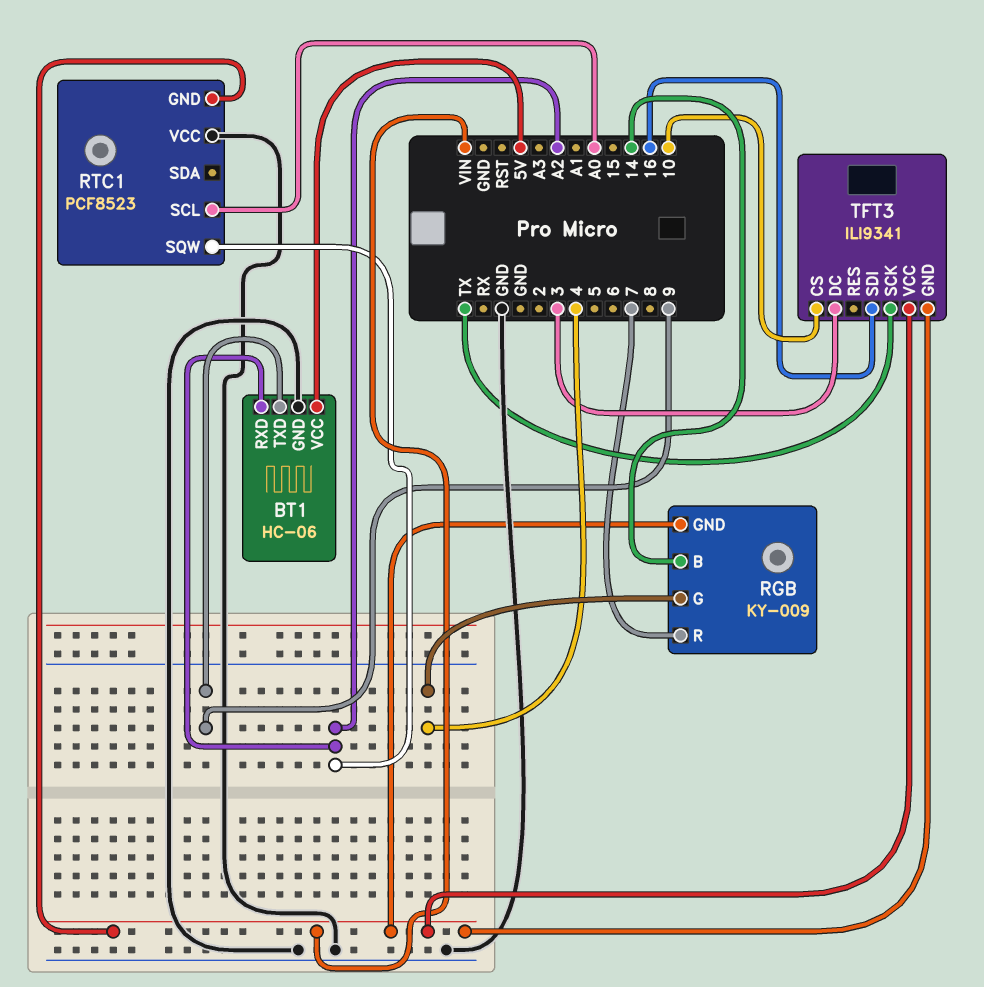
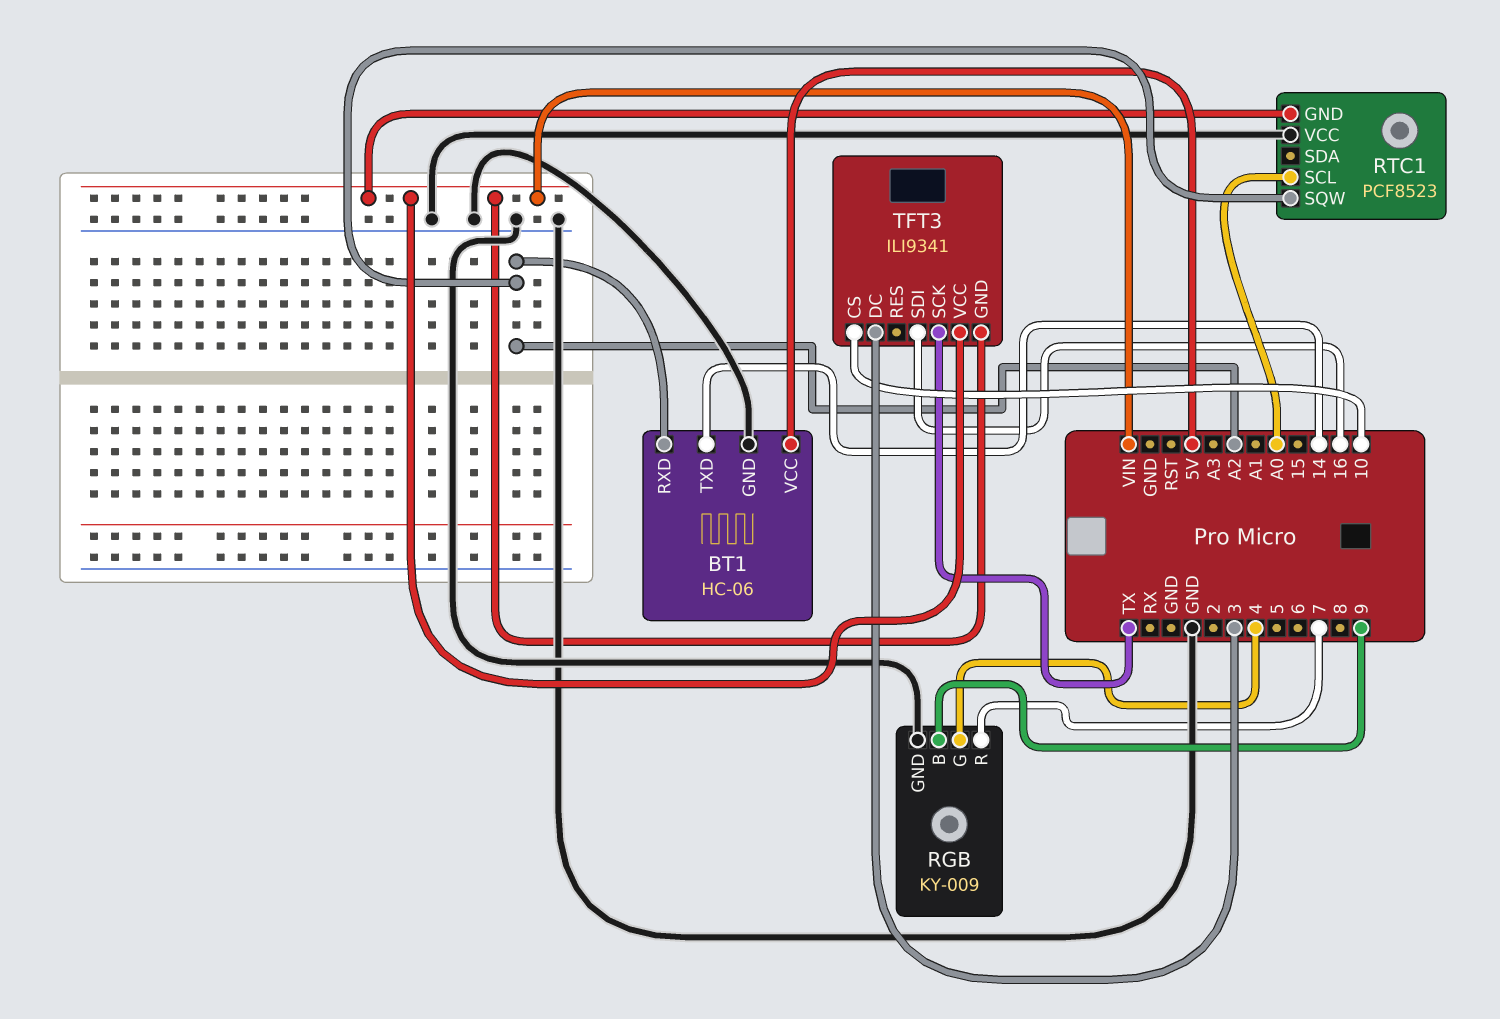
BT1 pin TXD: 9 -> 14
RGB pin B: 14 -> 9
RGB pin GND: VIN -> GND

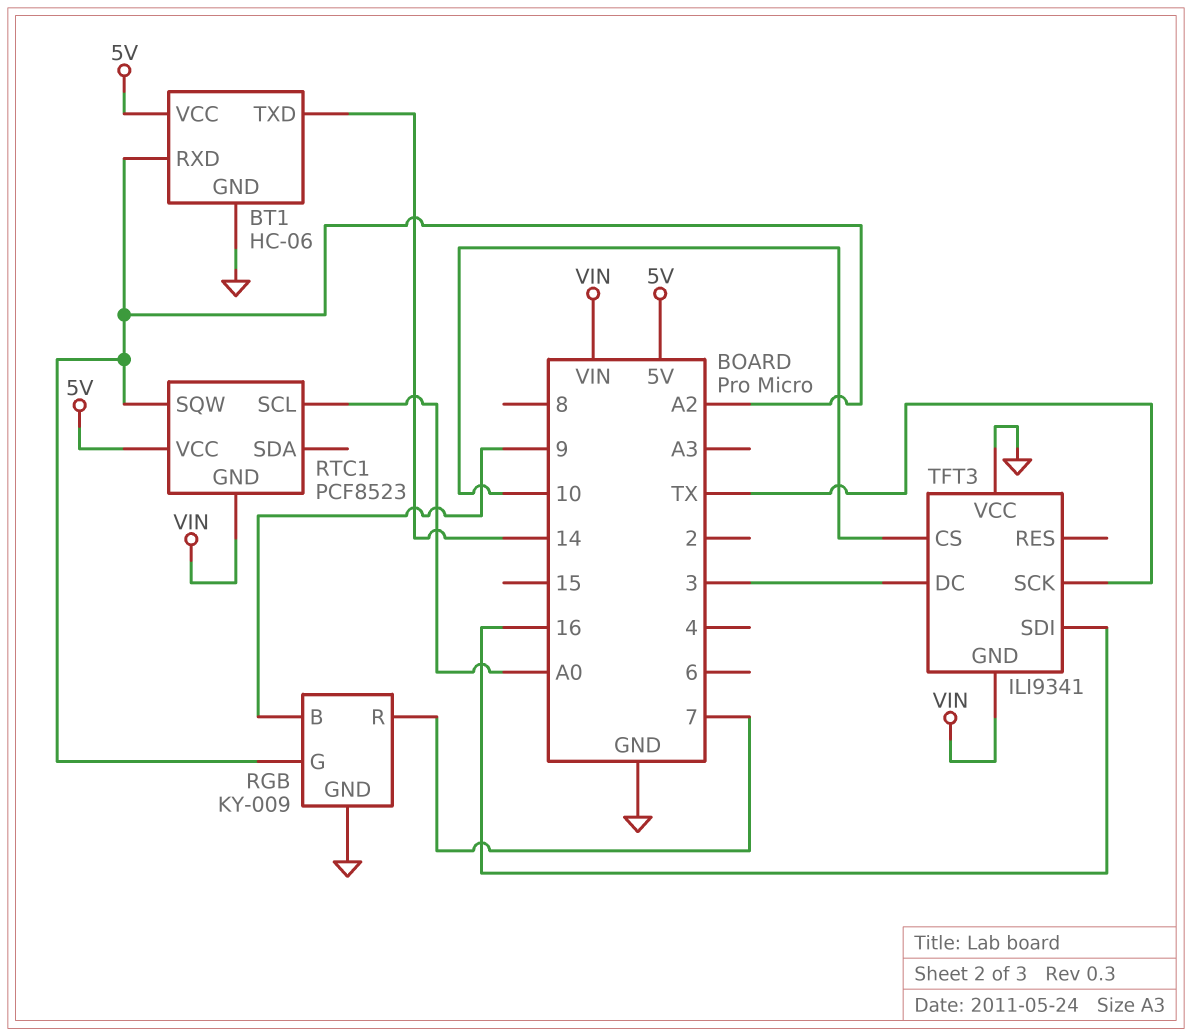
RGB pin G: 4 -> A2
RTC1 pin VCC: GND -> 5V
TFT3 pin VCC: VIN -> GND

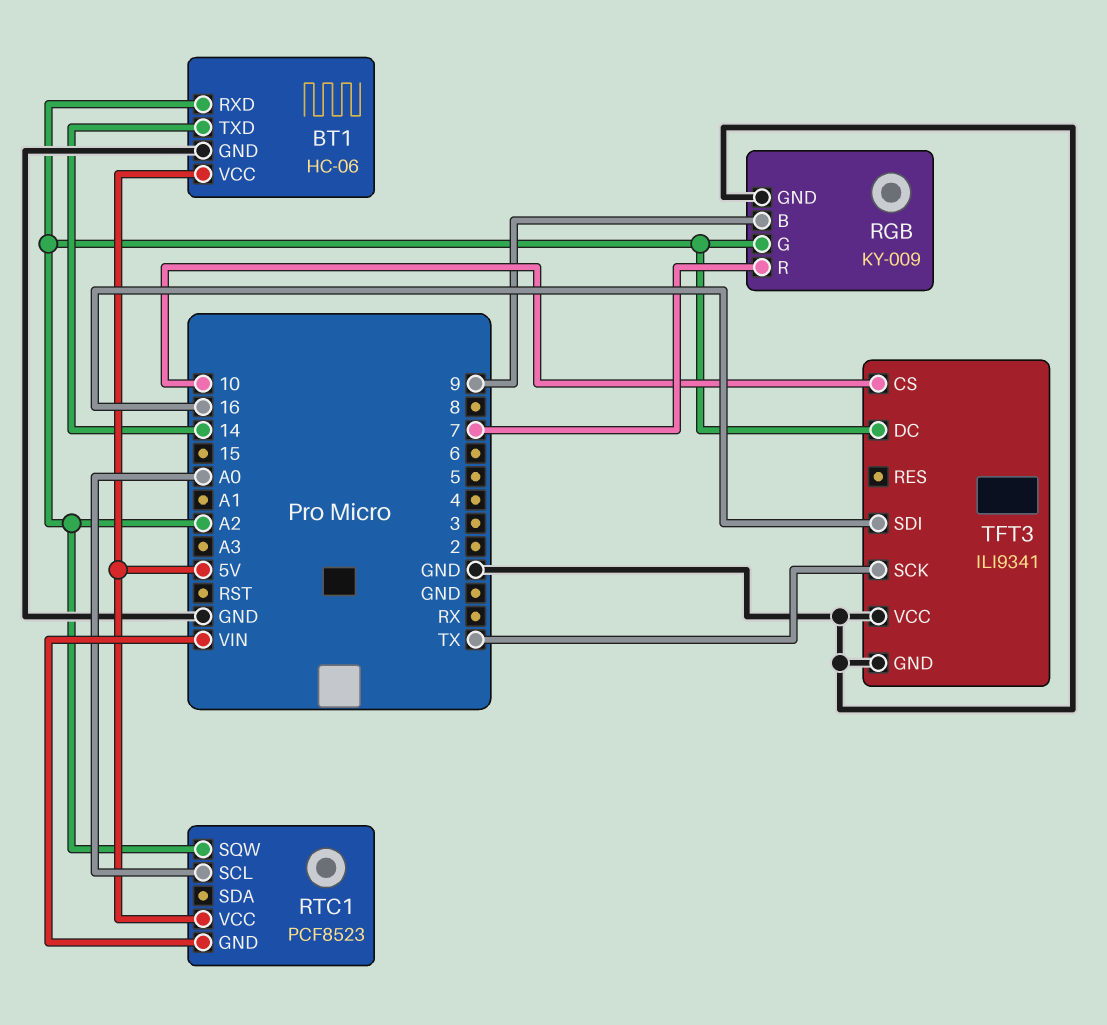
TFT3 pin DC: 3 -> A2
TFT3 pin GND: VIN -> GND

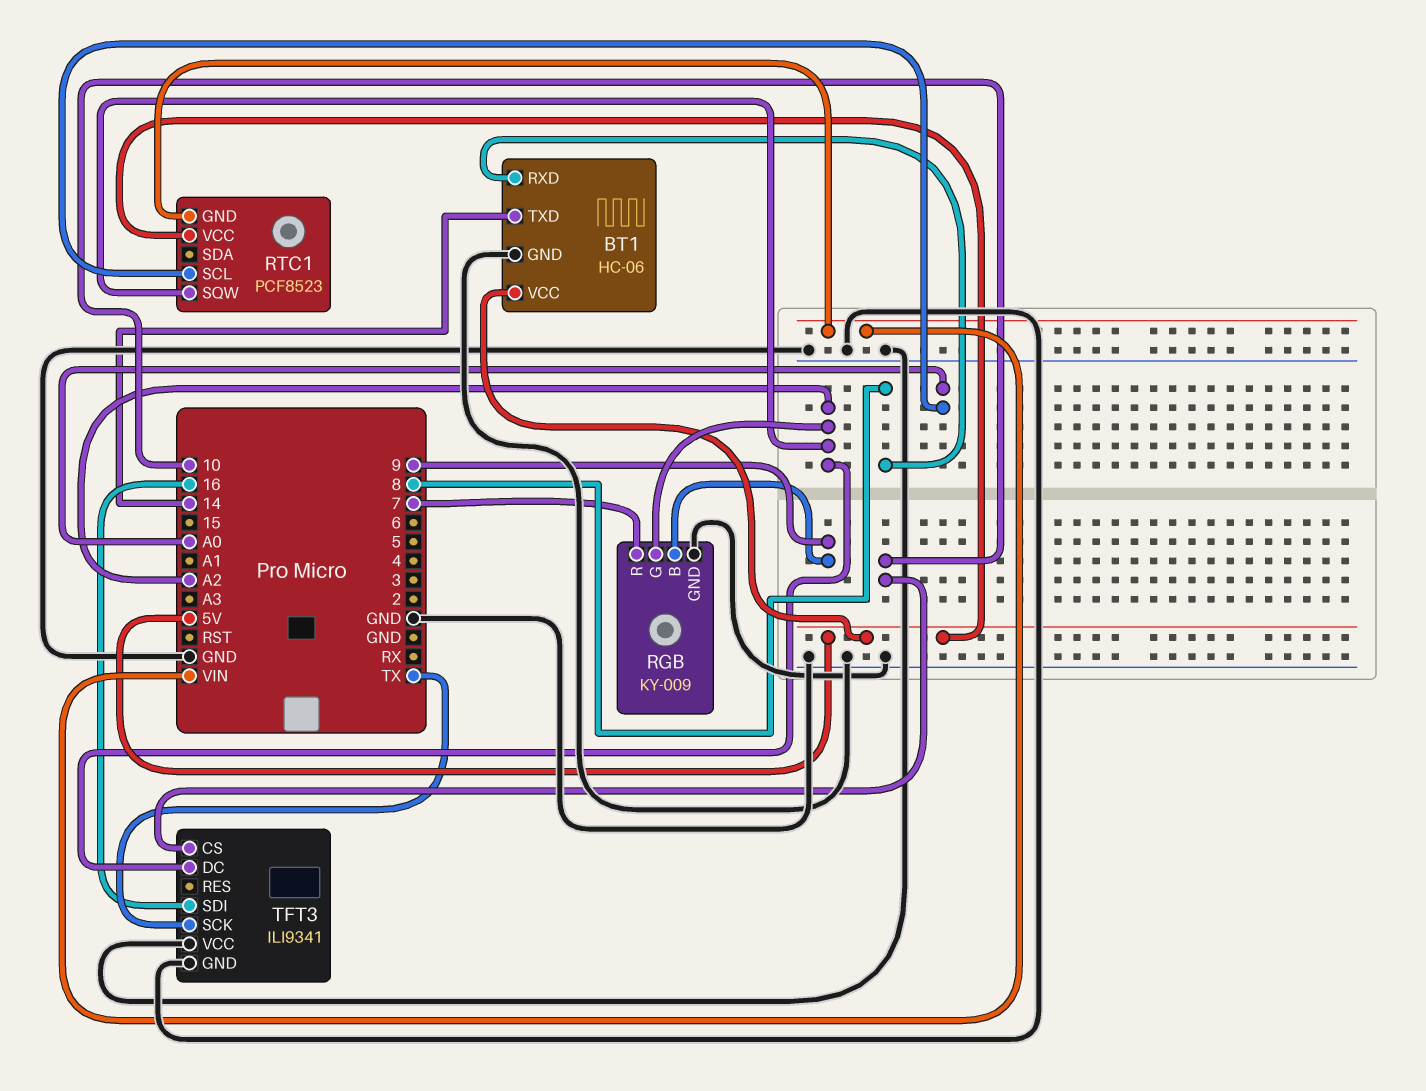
BT1 pin RXD: A2 -> 8

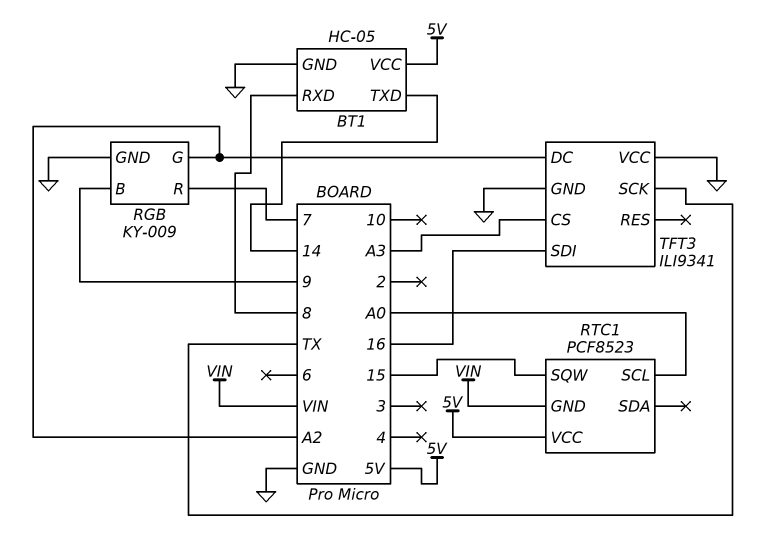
BT1: HC-06 -> HC-05
RTC1 pin SQW: A2 -> 15
TFT3 pin CS: 10 -> A3

